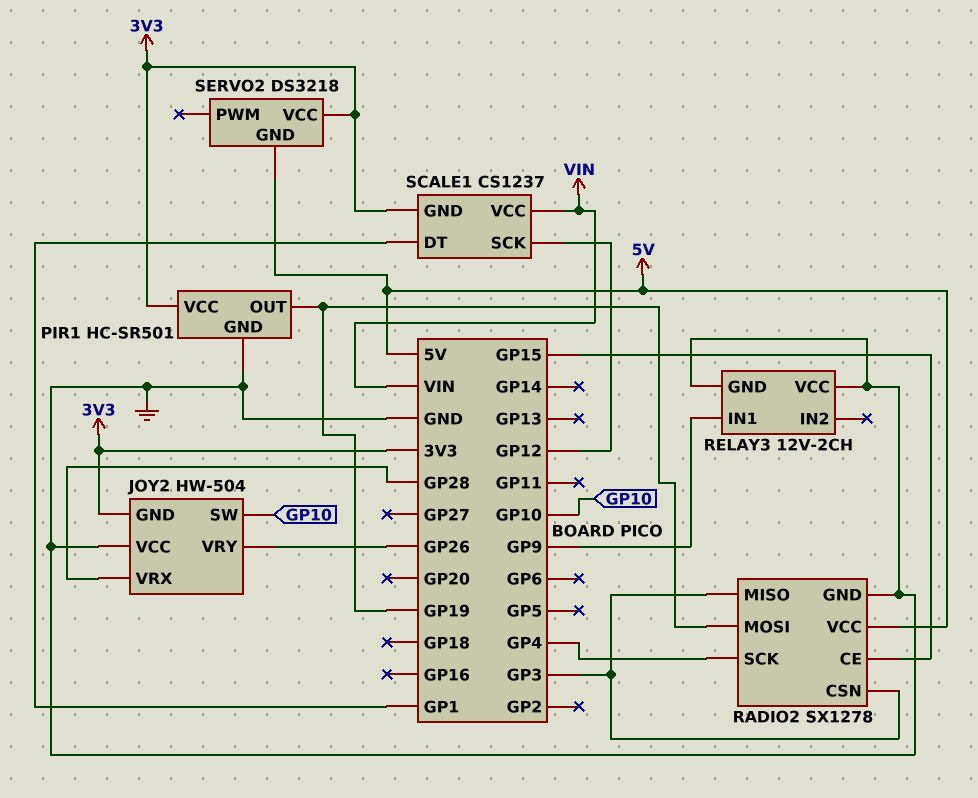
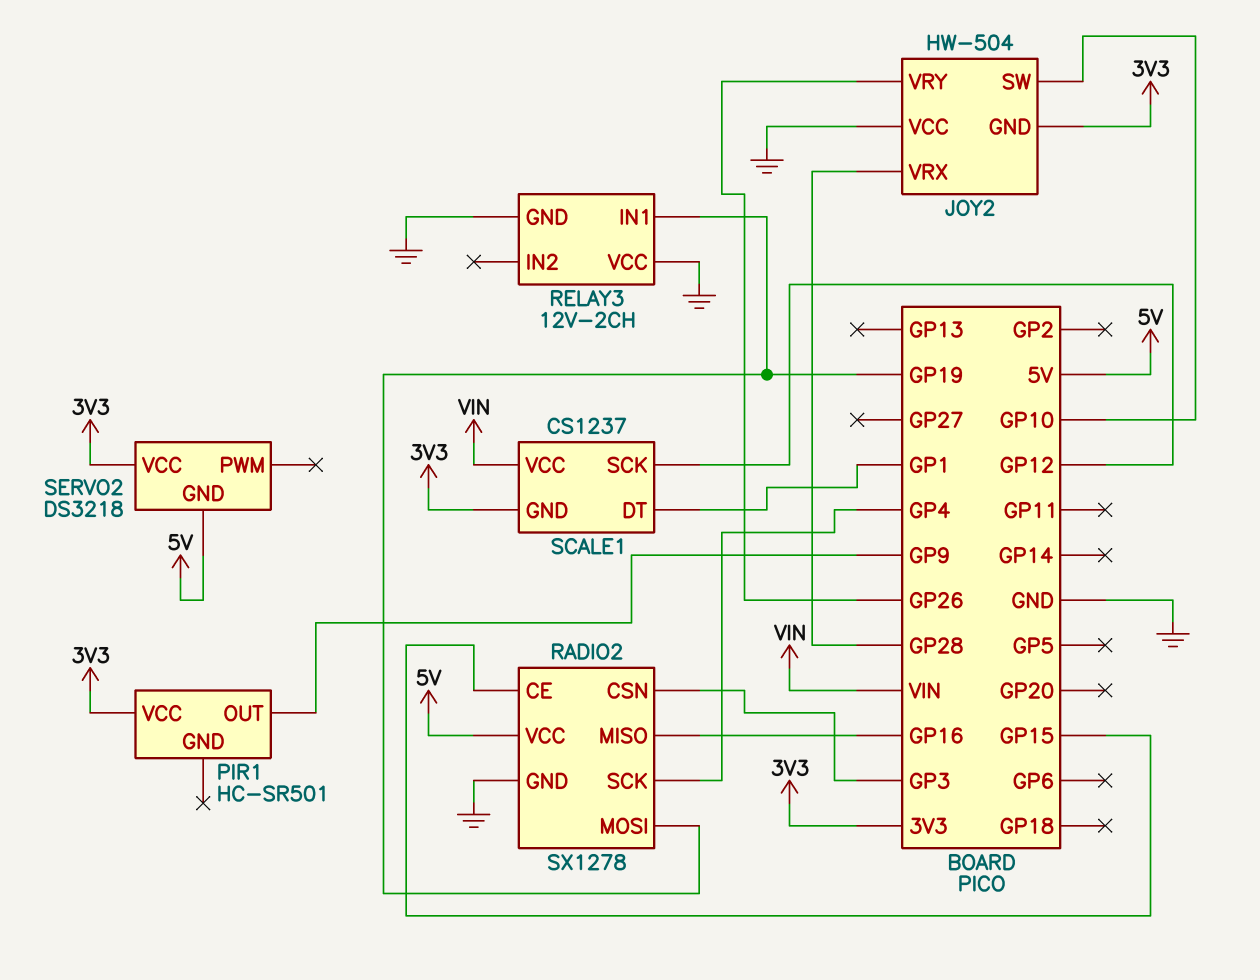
PIR1 pin GND: GND -> none
PIR1 pin OUT: GP19 -> GP9
RADIO2 pin MISO: GP3 -> GP16
RELAY3 pin IN1: GP9 -> GP19

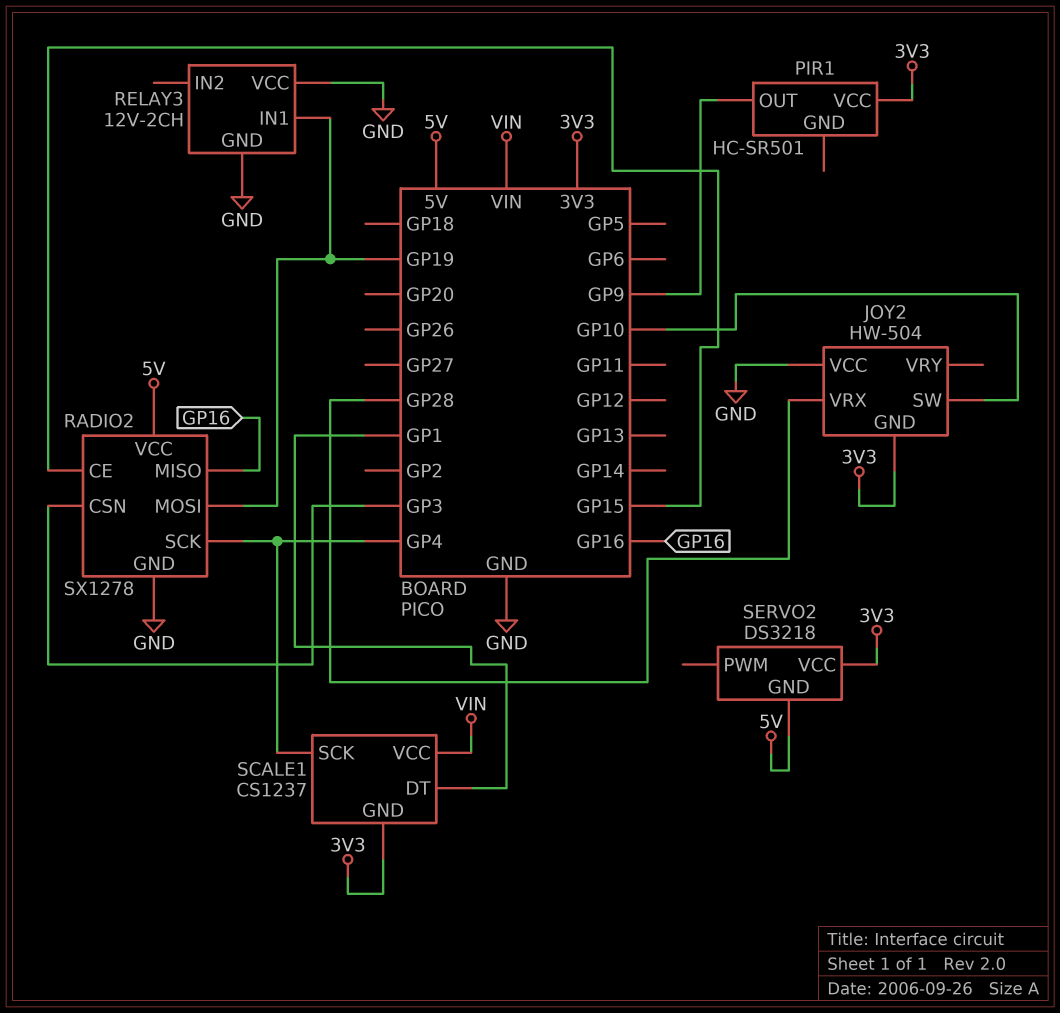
JOY2 pin VRY: GP26 -> none
SCALE1 pin SCK: GP12 -> GP4

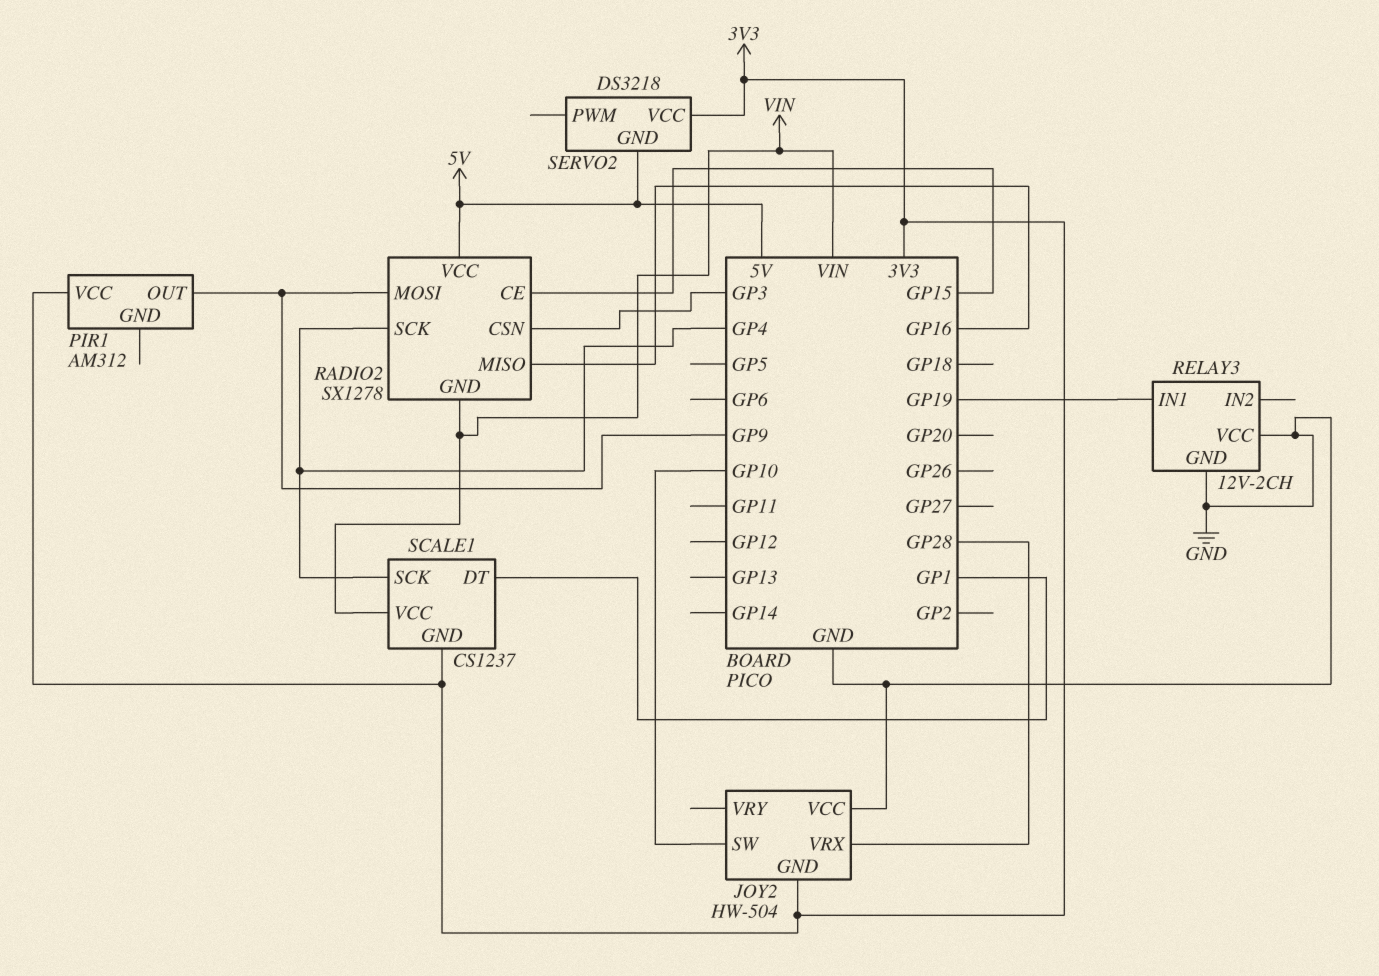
PIR1: HC-SR501 -> AM312
RADIO2 pin GND: GND -> VIN
RADIO2 pin MOSI: GP19 -> GP9

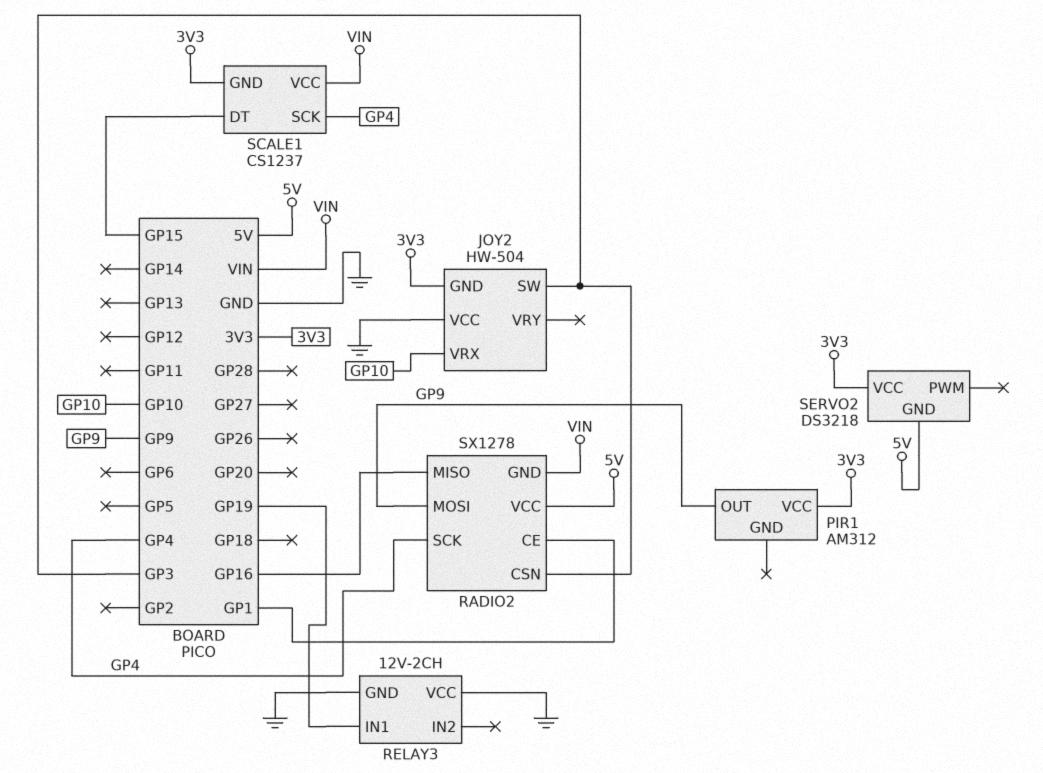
JOY2 pin SW: GP10 -> GP3
JOY2 pin VRX: GP28 -> GP10
RADIO2 pin CE: GP15 -> GP1
SCALE1 pin DT: GP1 -> GP15

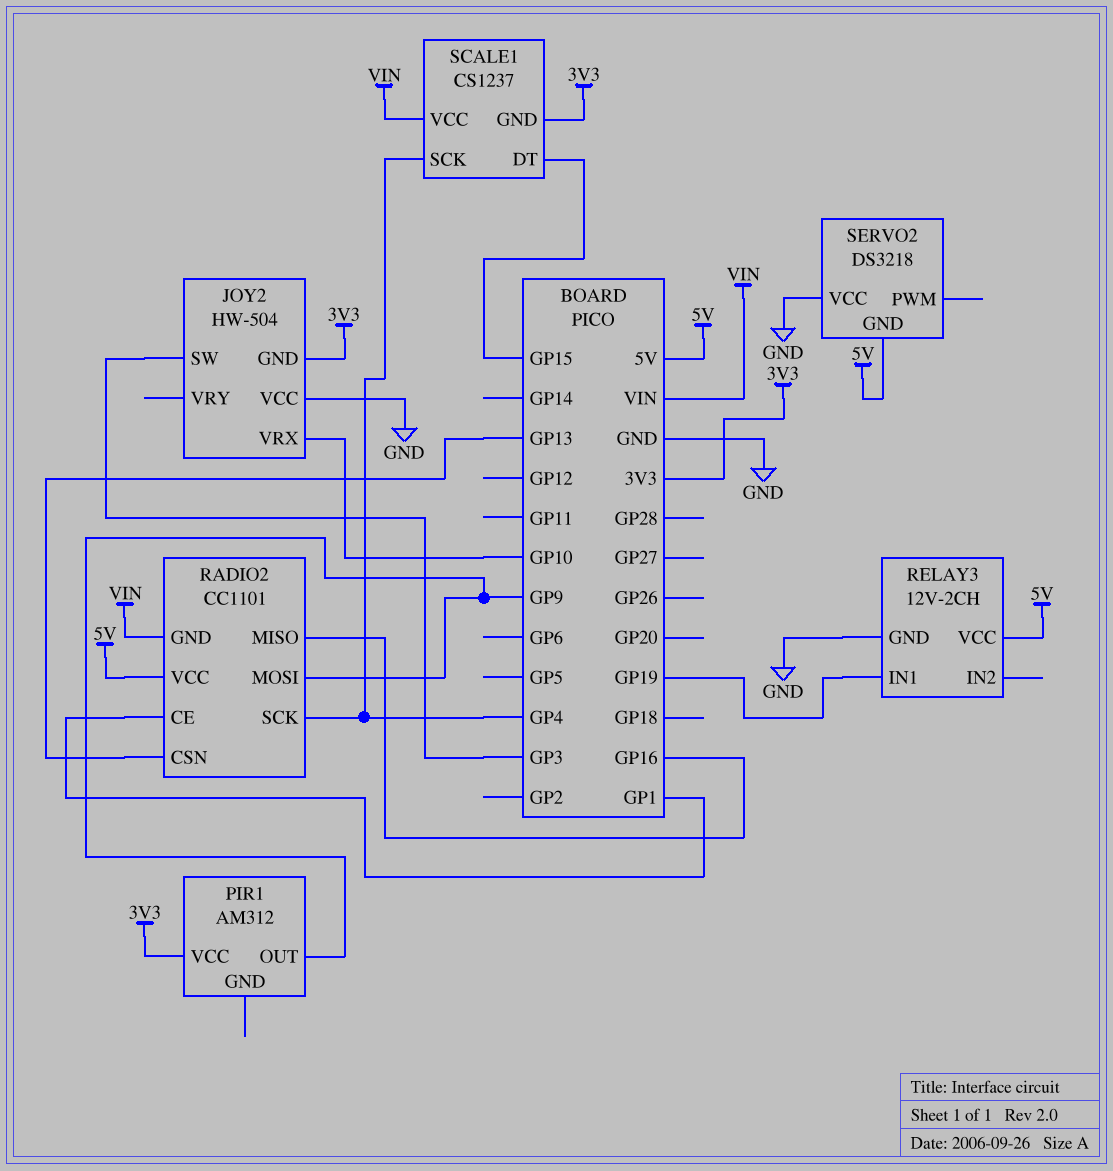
RADIO2: SX1278 -> CC1101
RADIO2 pin CSN: GP3 -> GP13
RELAY3 pin VCC: GND -> 5V
SERVO2 pin VCC: 3V3 -> GND

